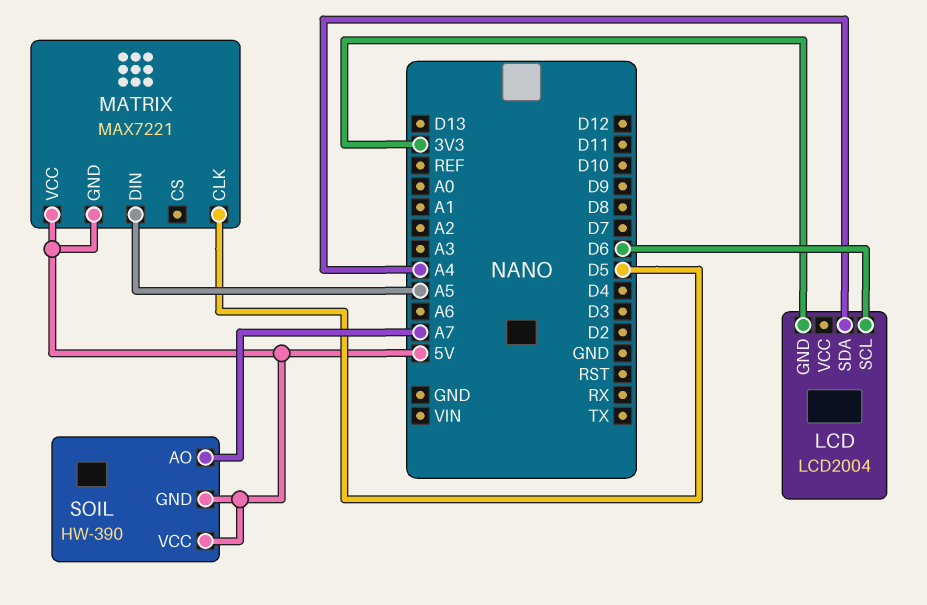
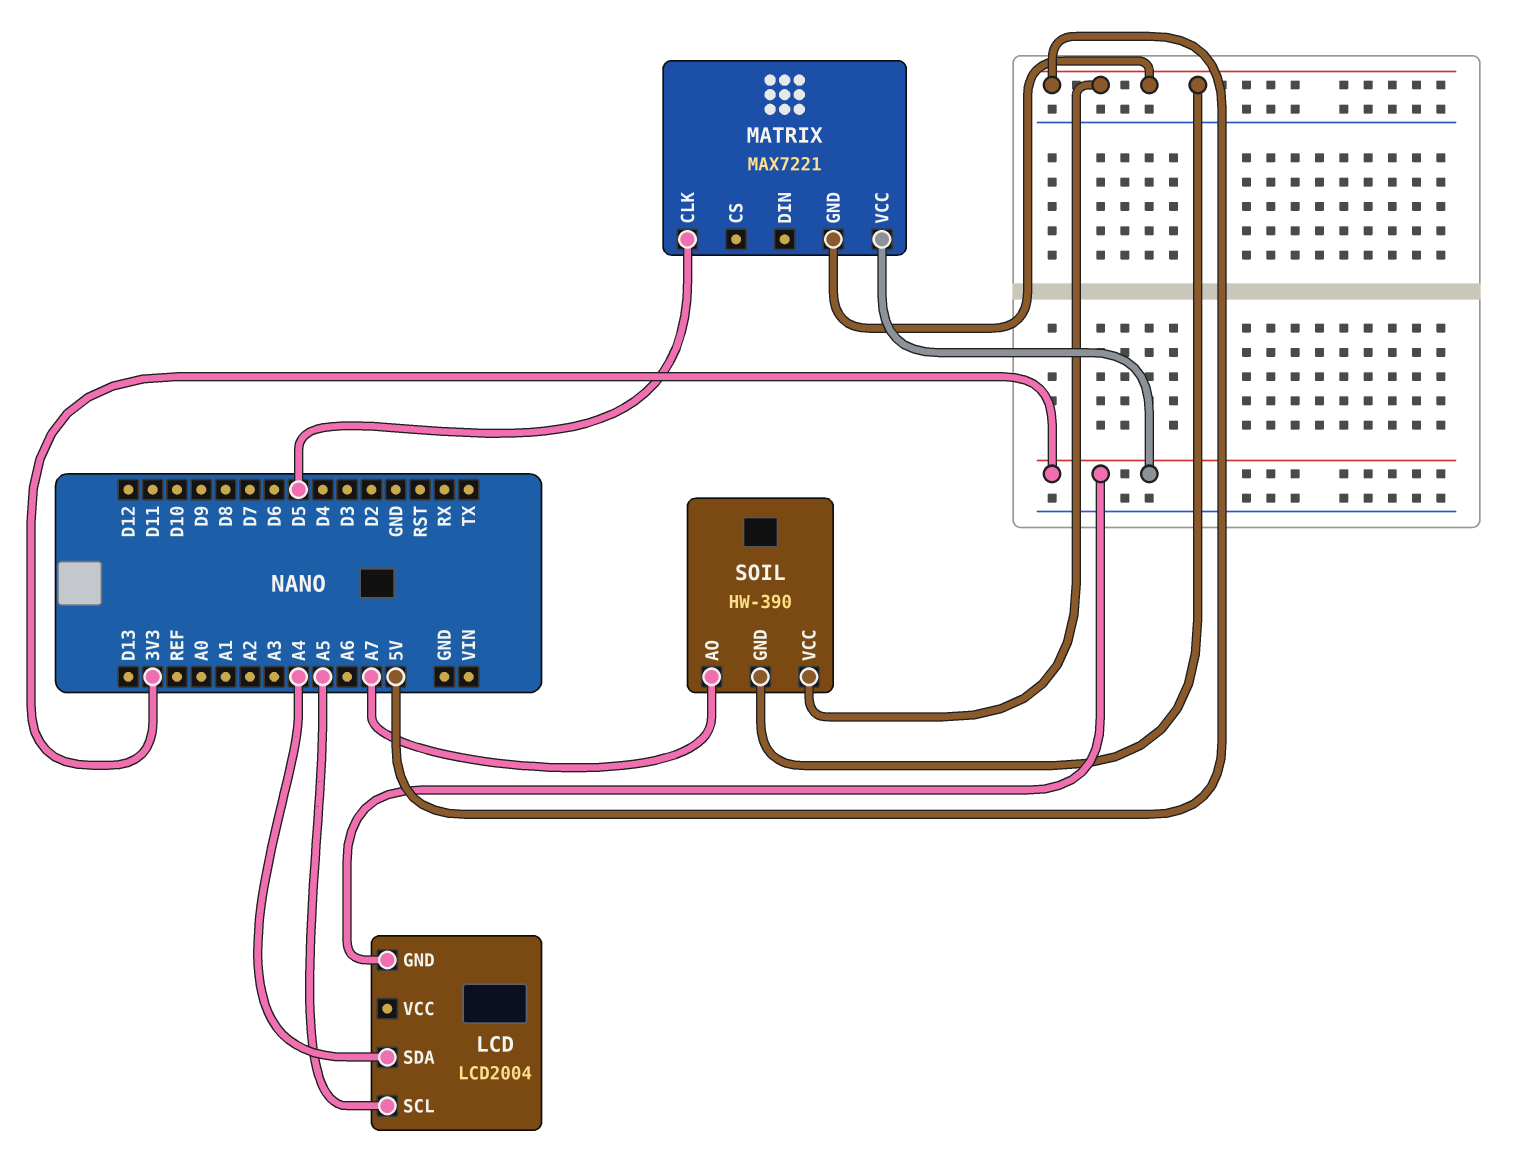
LCD pin SCL: D6 -> A5
MATRIX pin DIN: A5 -> none
MATRIX pin VCC: 5V -> 3V3

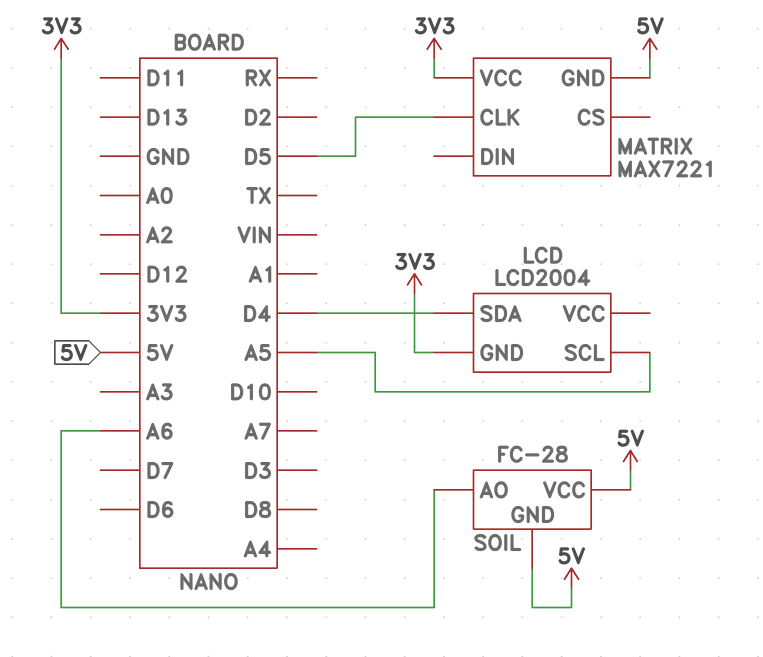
LCD pin SDA: A4 -> D4
SOIL: HW-390 -> FC-28
SOIL pin AO: A7 -> A6

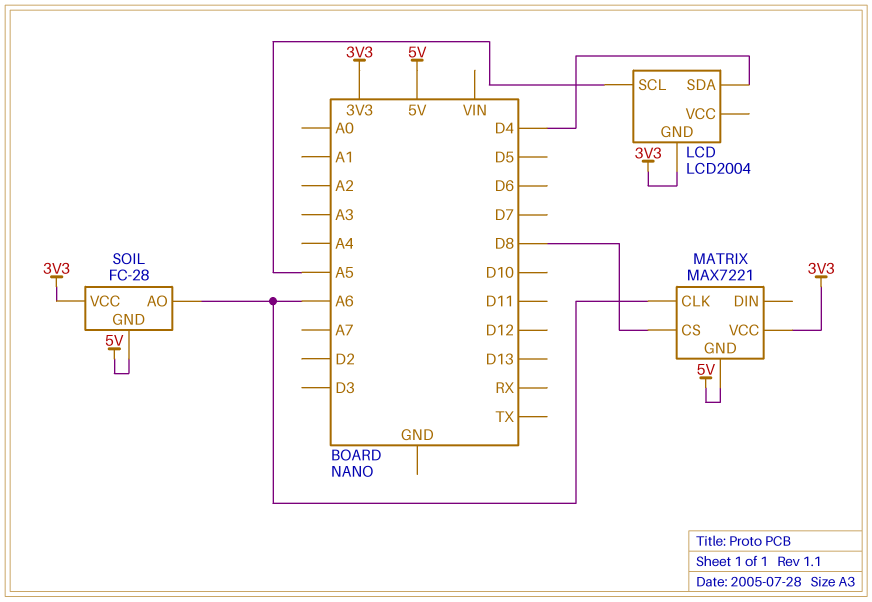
MATRIX pin CLK: D5 -> A6
MATRIX pin CS: none -> D8
SOIL pin VCC: 5V -> 3V3

